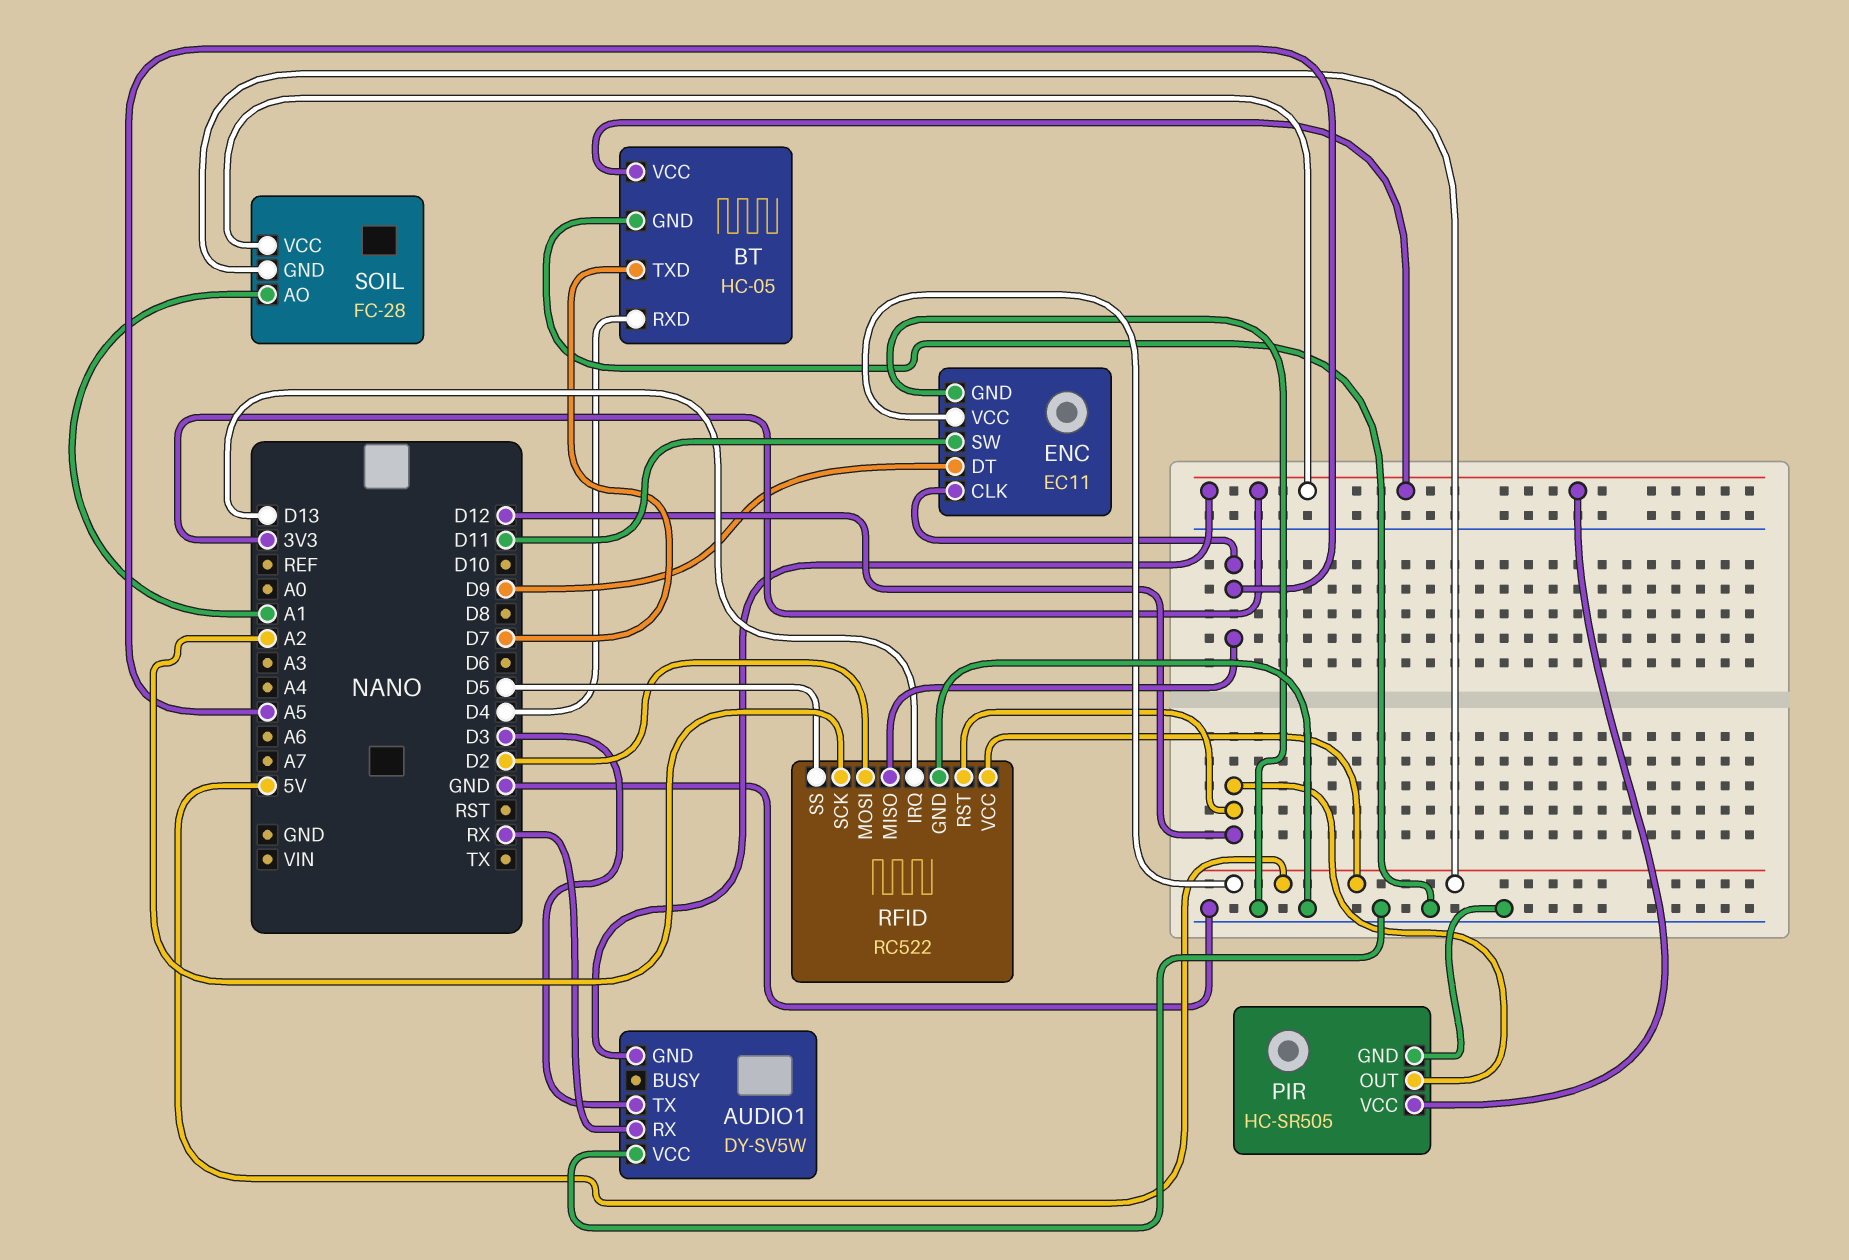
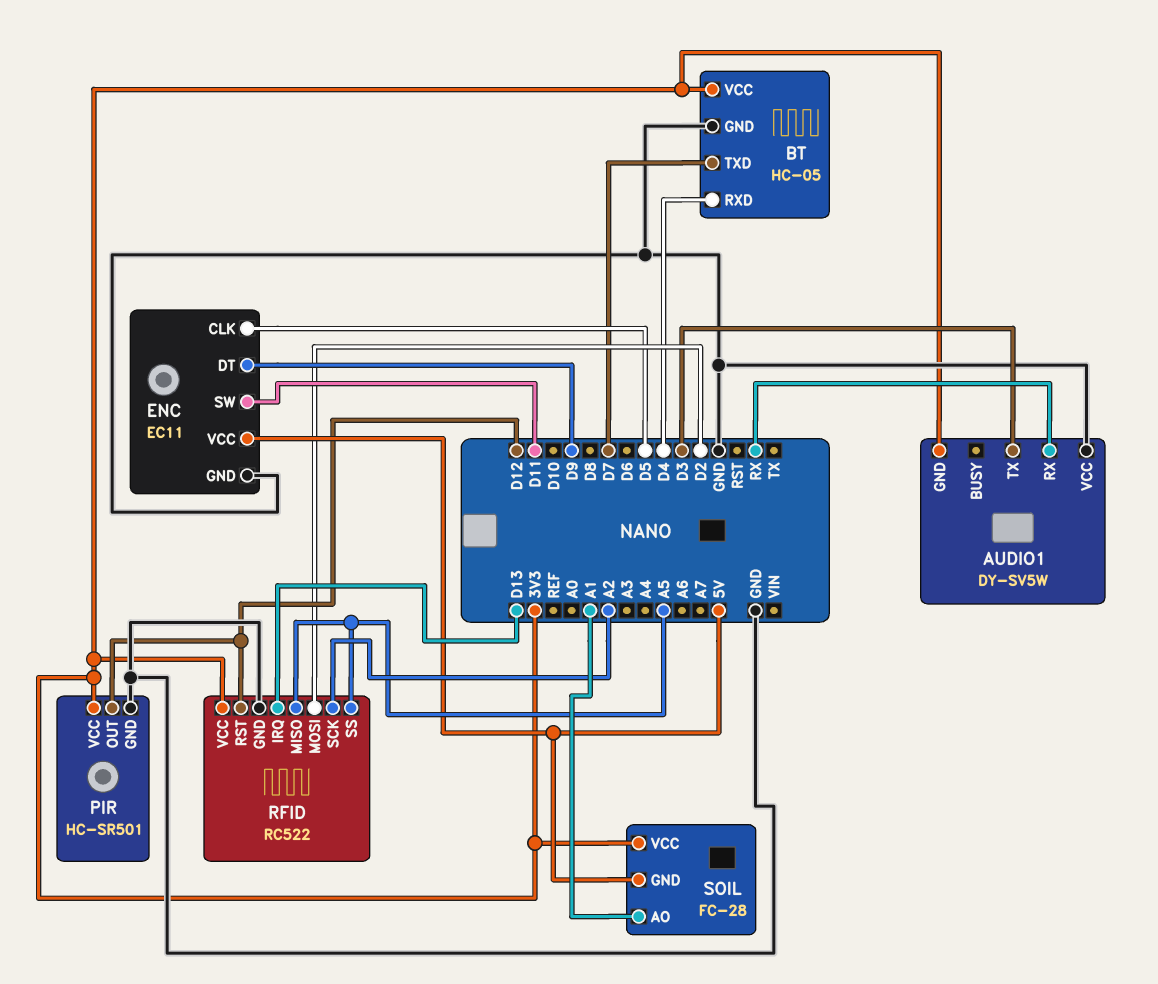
ENC pin CLK: A5 -> D5
PIR: HC-SR505 -> HC-SR501
RFID pin SS: D5 -> A5
RFID pin VCC: 5V -> 3V3

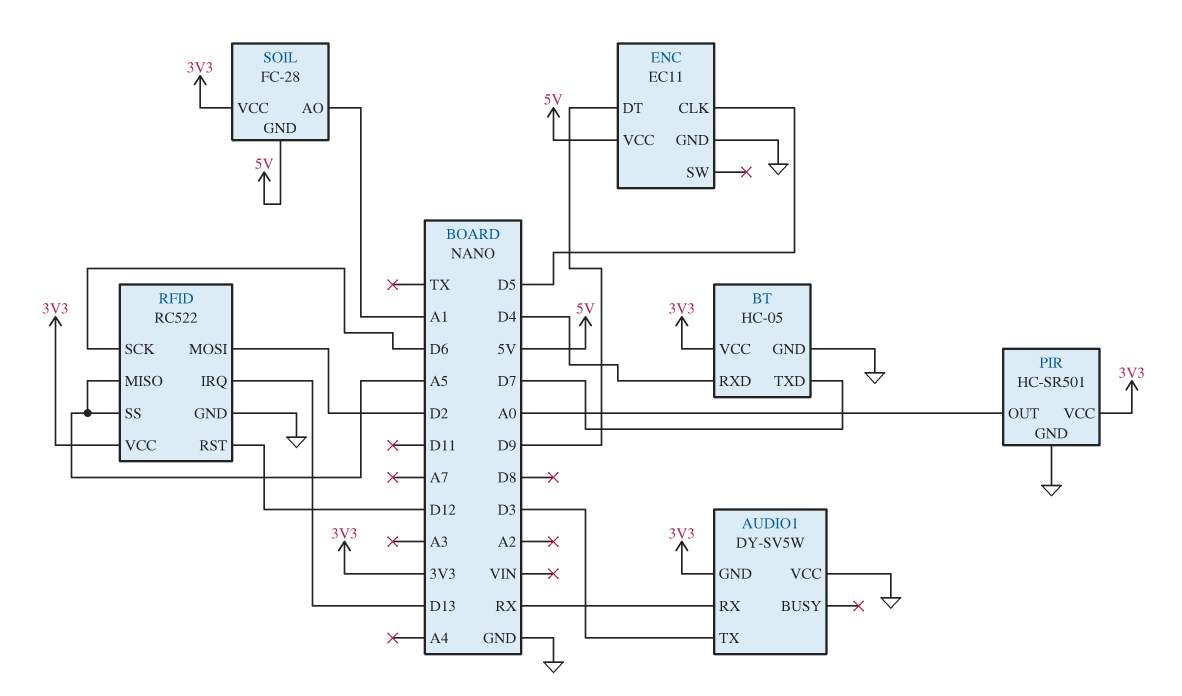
ENC pin SW: D11 -> none
PIR pin OUT: D12 -> A0
RFID pin SCK: A2 -> D6

